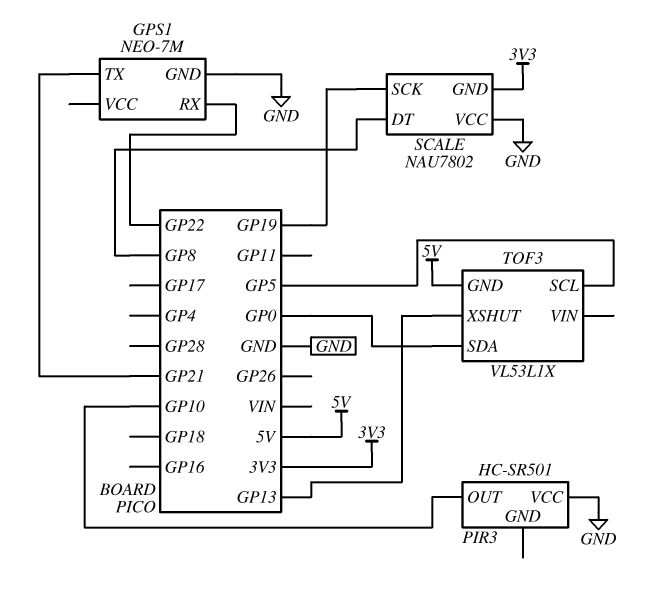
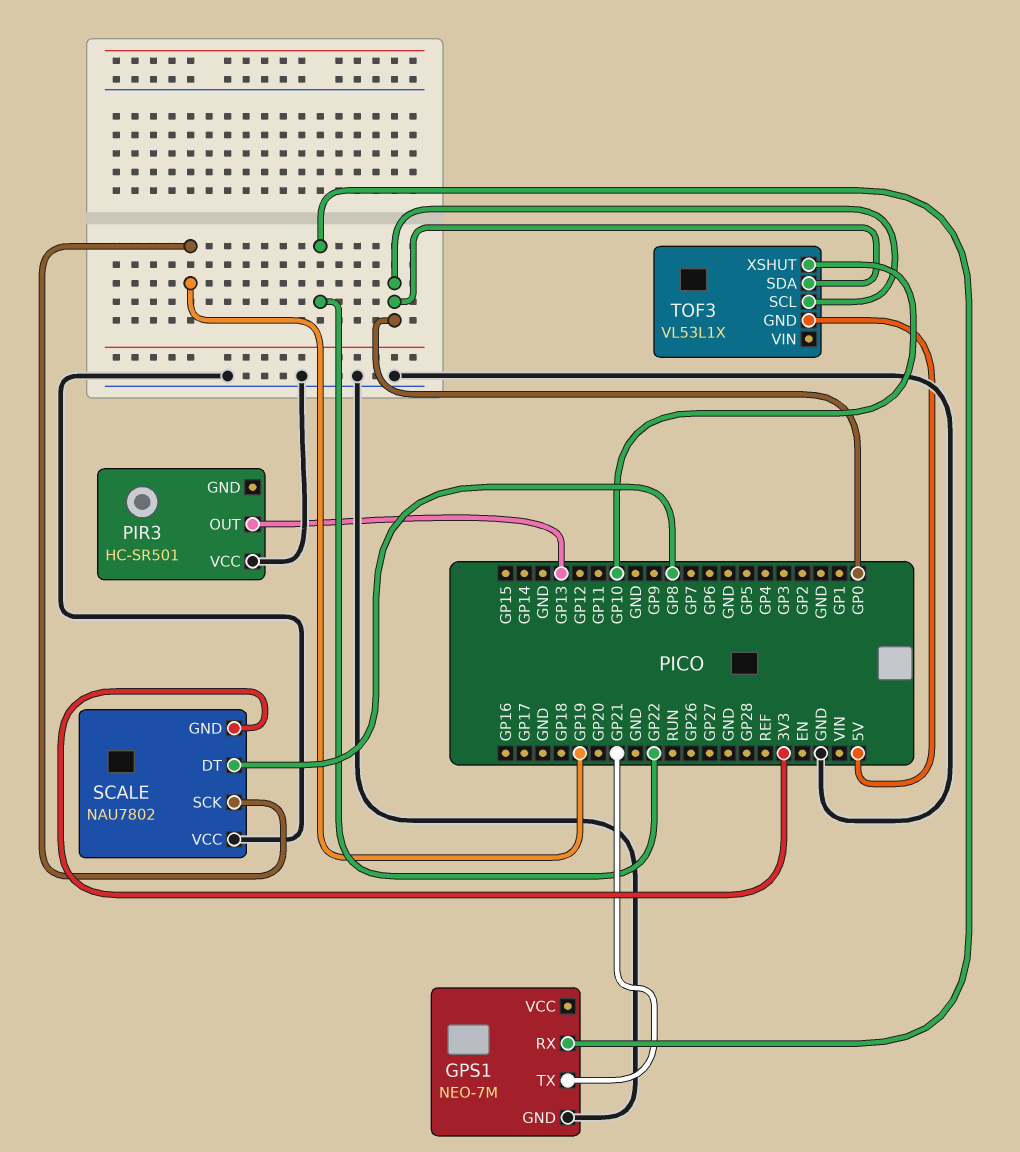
PIR3 pin OUT: GP10 -> GP13
TOF3 pin SCL: GP5 -> GP0
TOF3 pin XSHUT: GP13 -> GP10

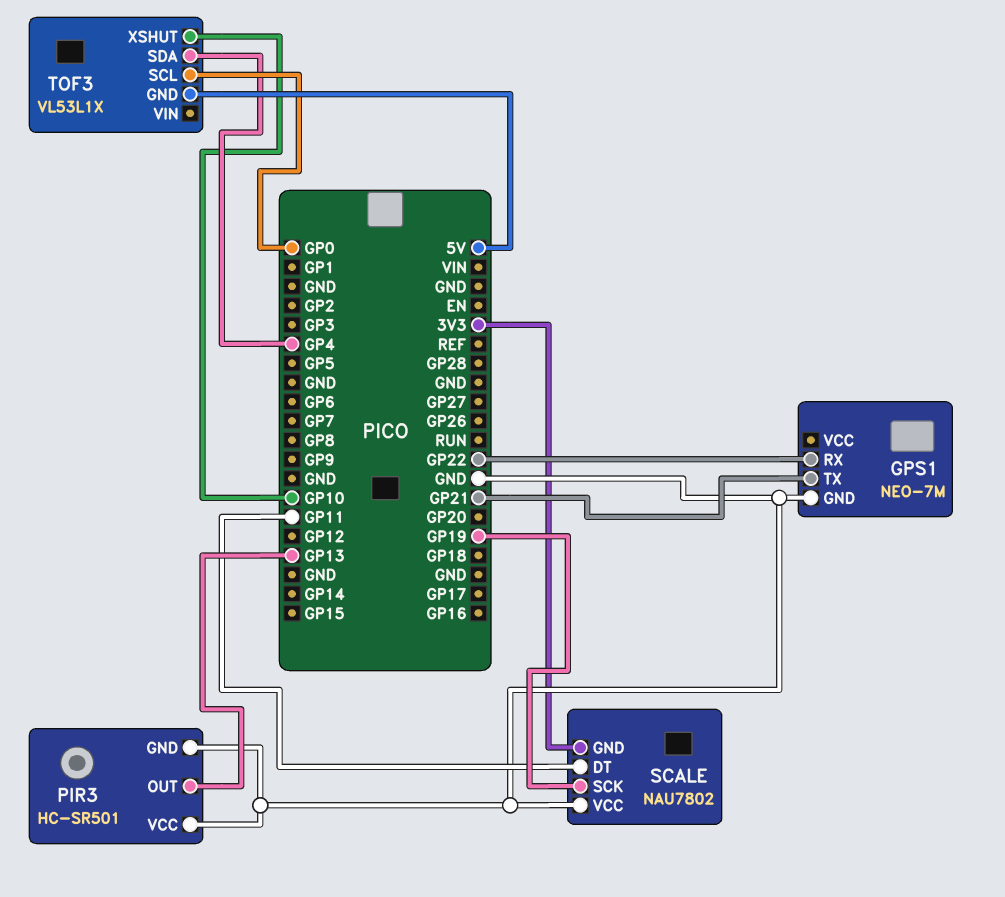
PIR3 pin GND: none -> GND
SCALE pin DT: GP8 -> GP11
TOF3 pin SDA: GP0 -> GP4

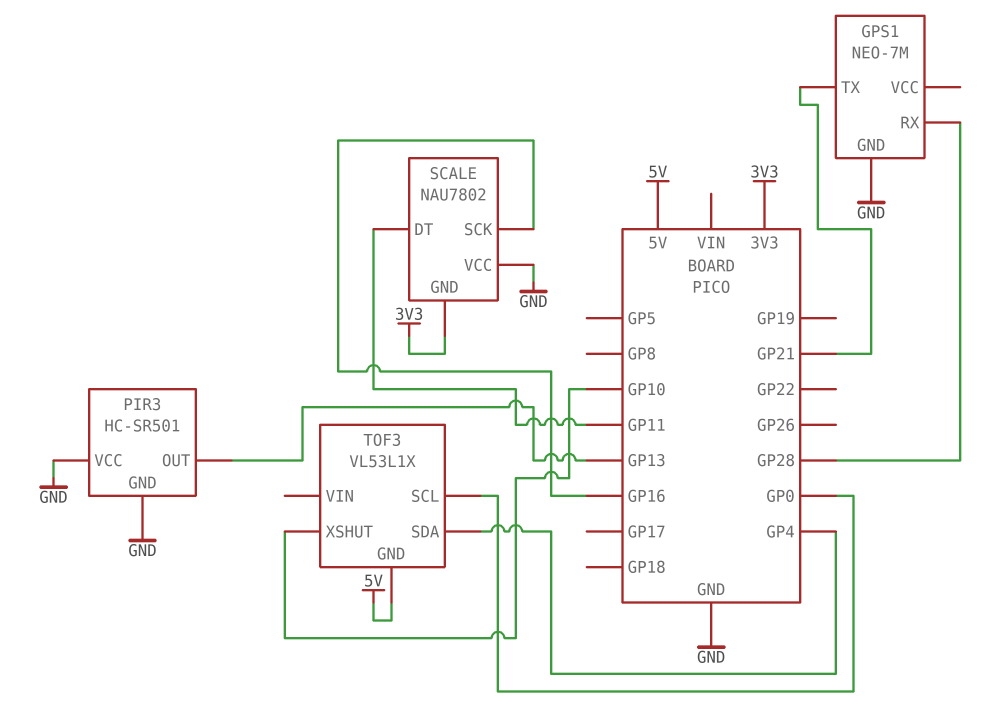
GPS1 pin RX: GP22 -> GP28
SCALE pin SCK: GP19 -> GP16

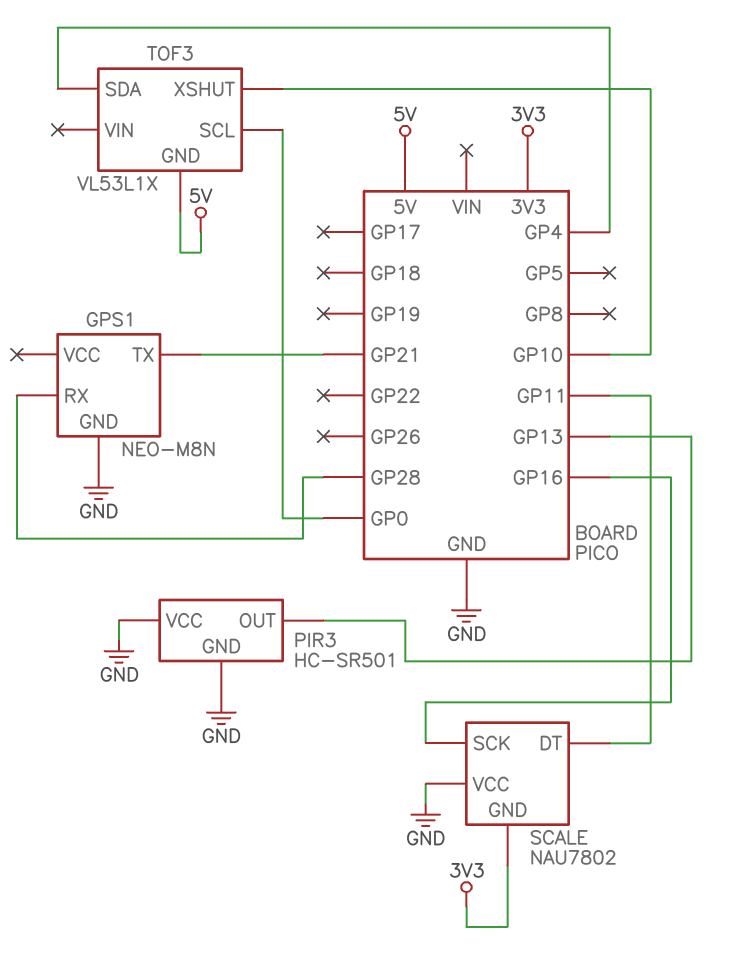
GPS1: NEO-7M -> NEO-M8N

